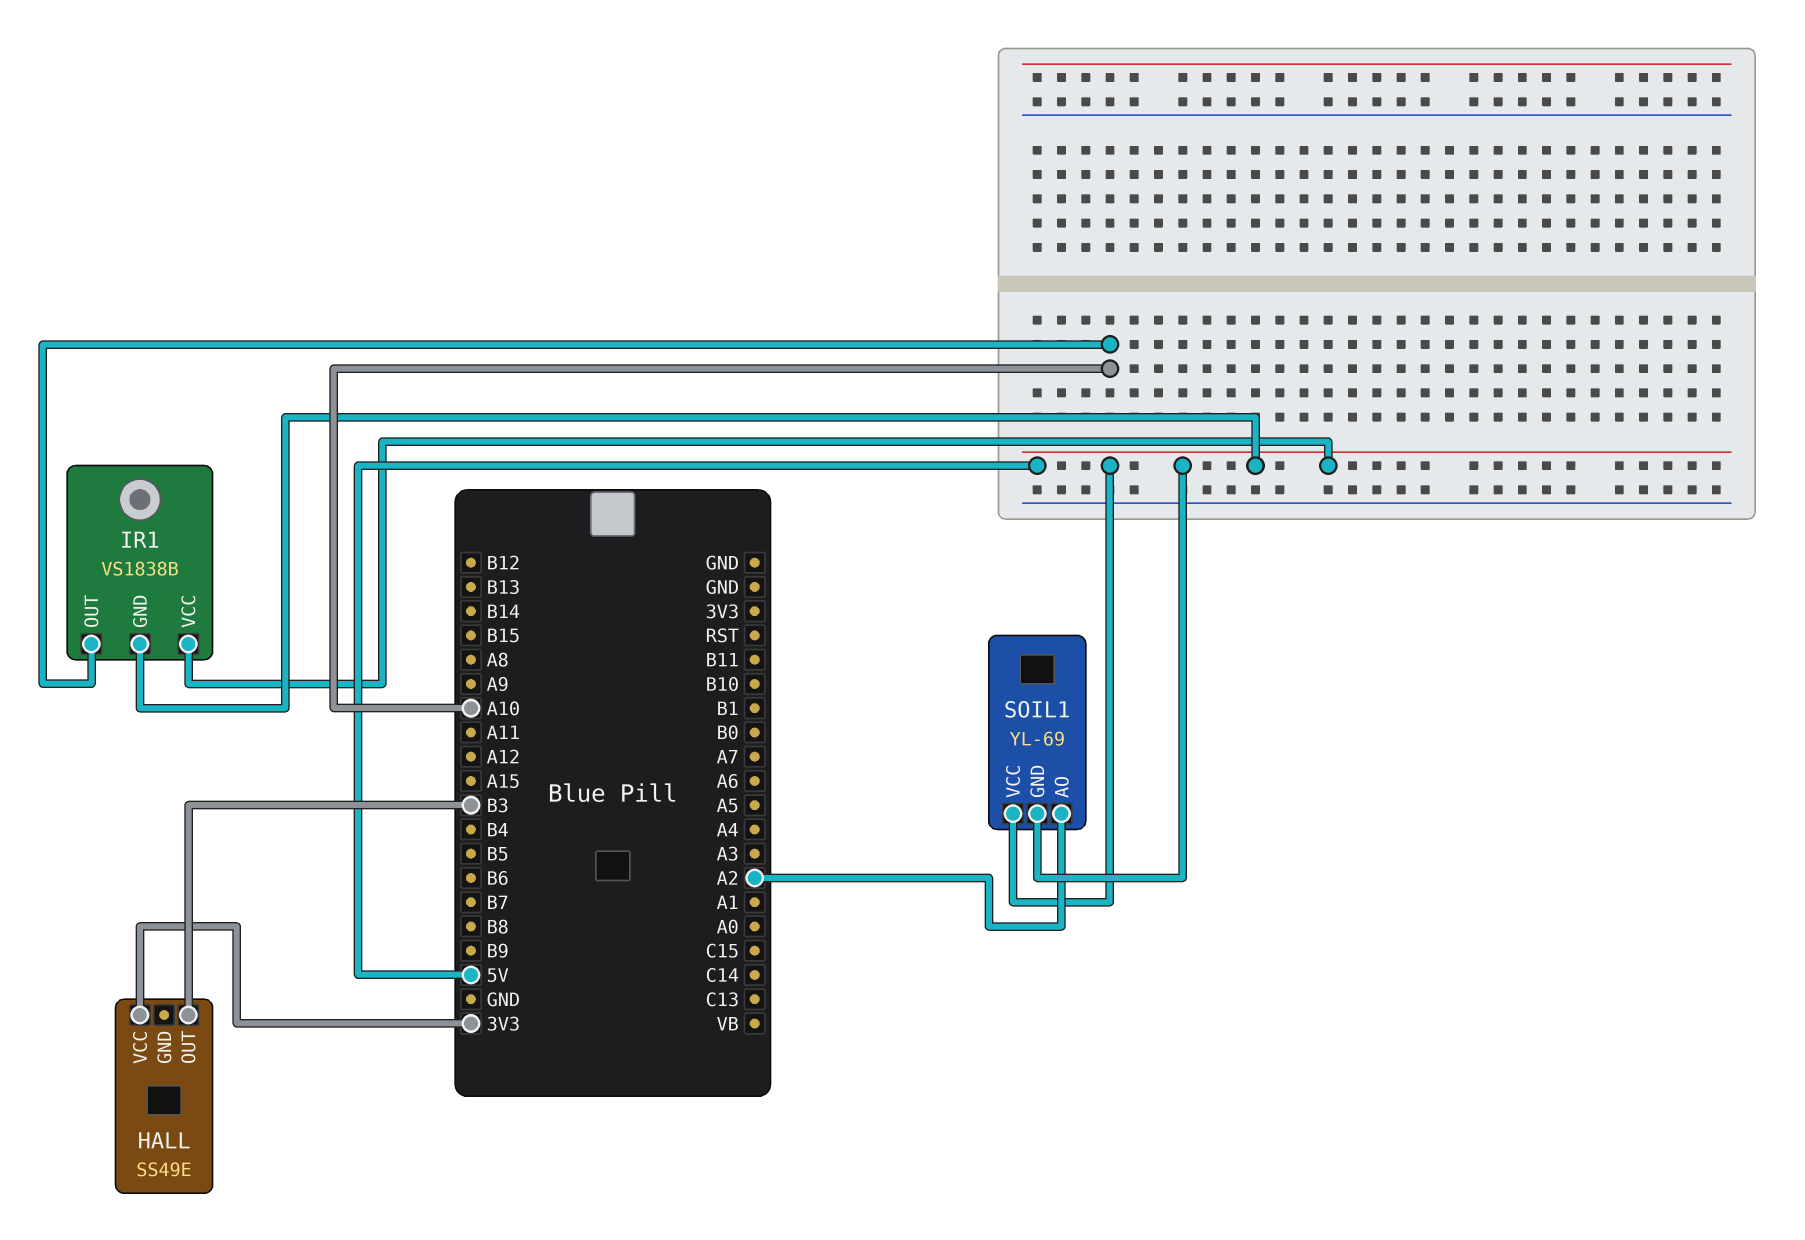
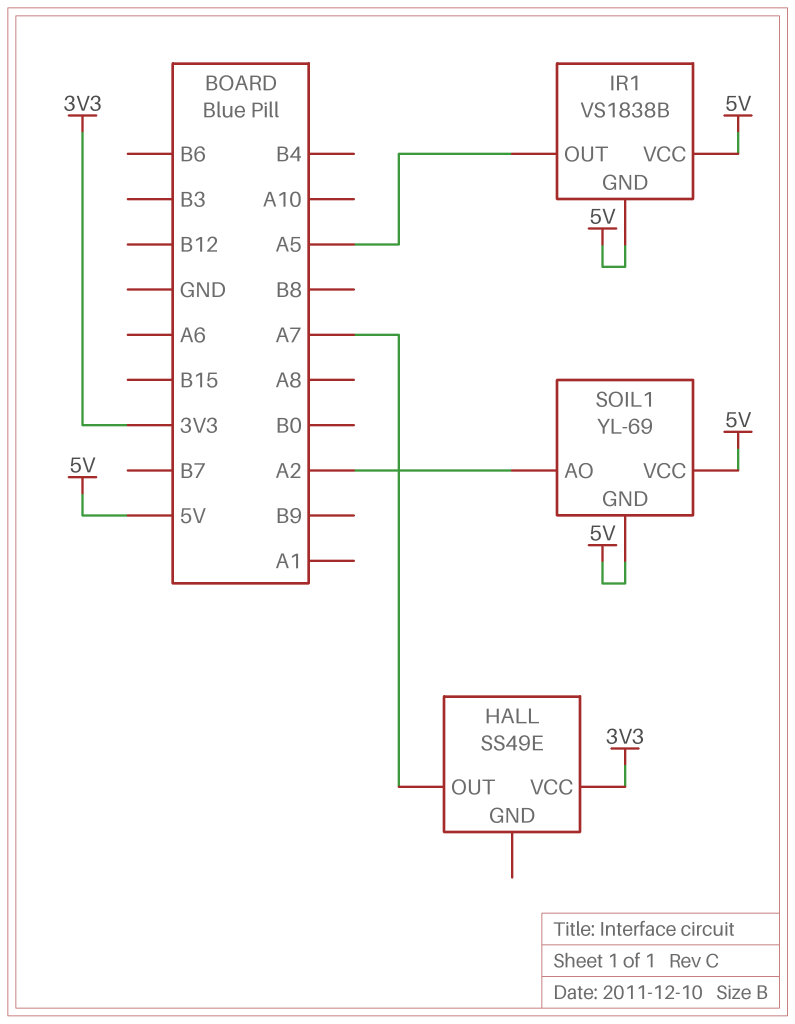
HALL pin OUT: B3 -> A7
IR1 pin OUT: A10 -> A5

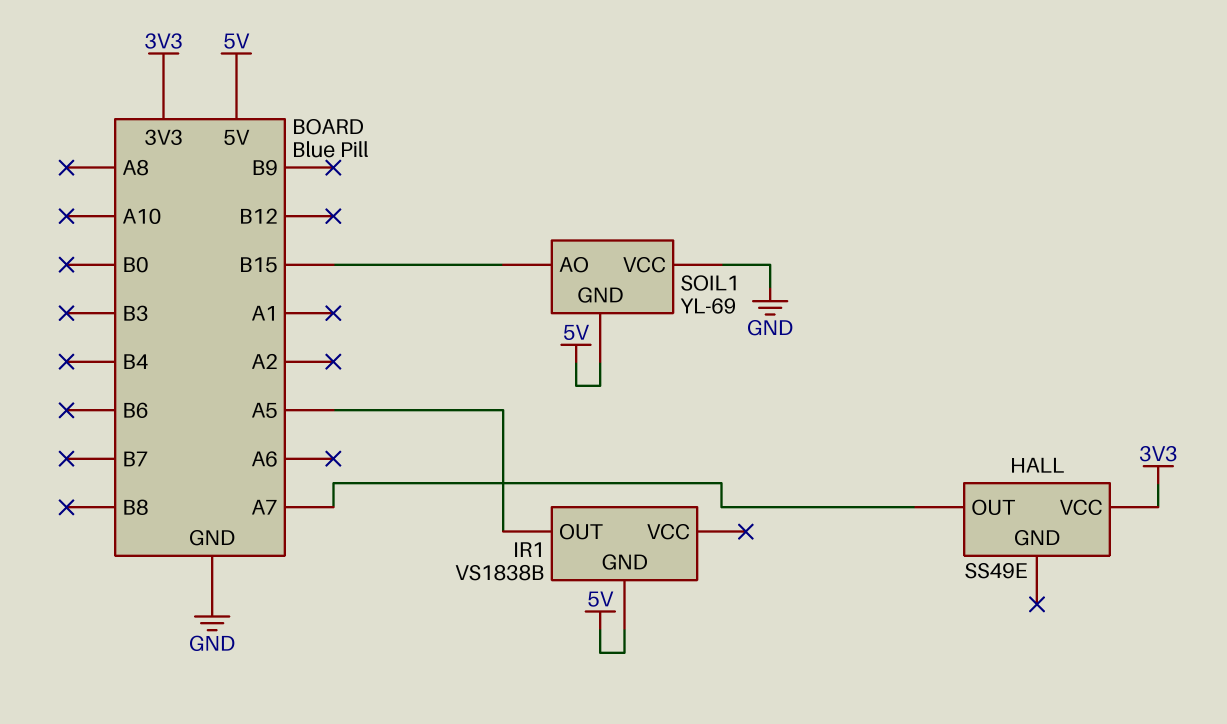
IR1 pin VCC: 5V -> none
SOIL1 pin AO: A2 -> B15
SOIL1 pin VCC: 5V -> GND

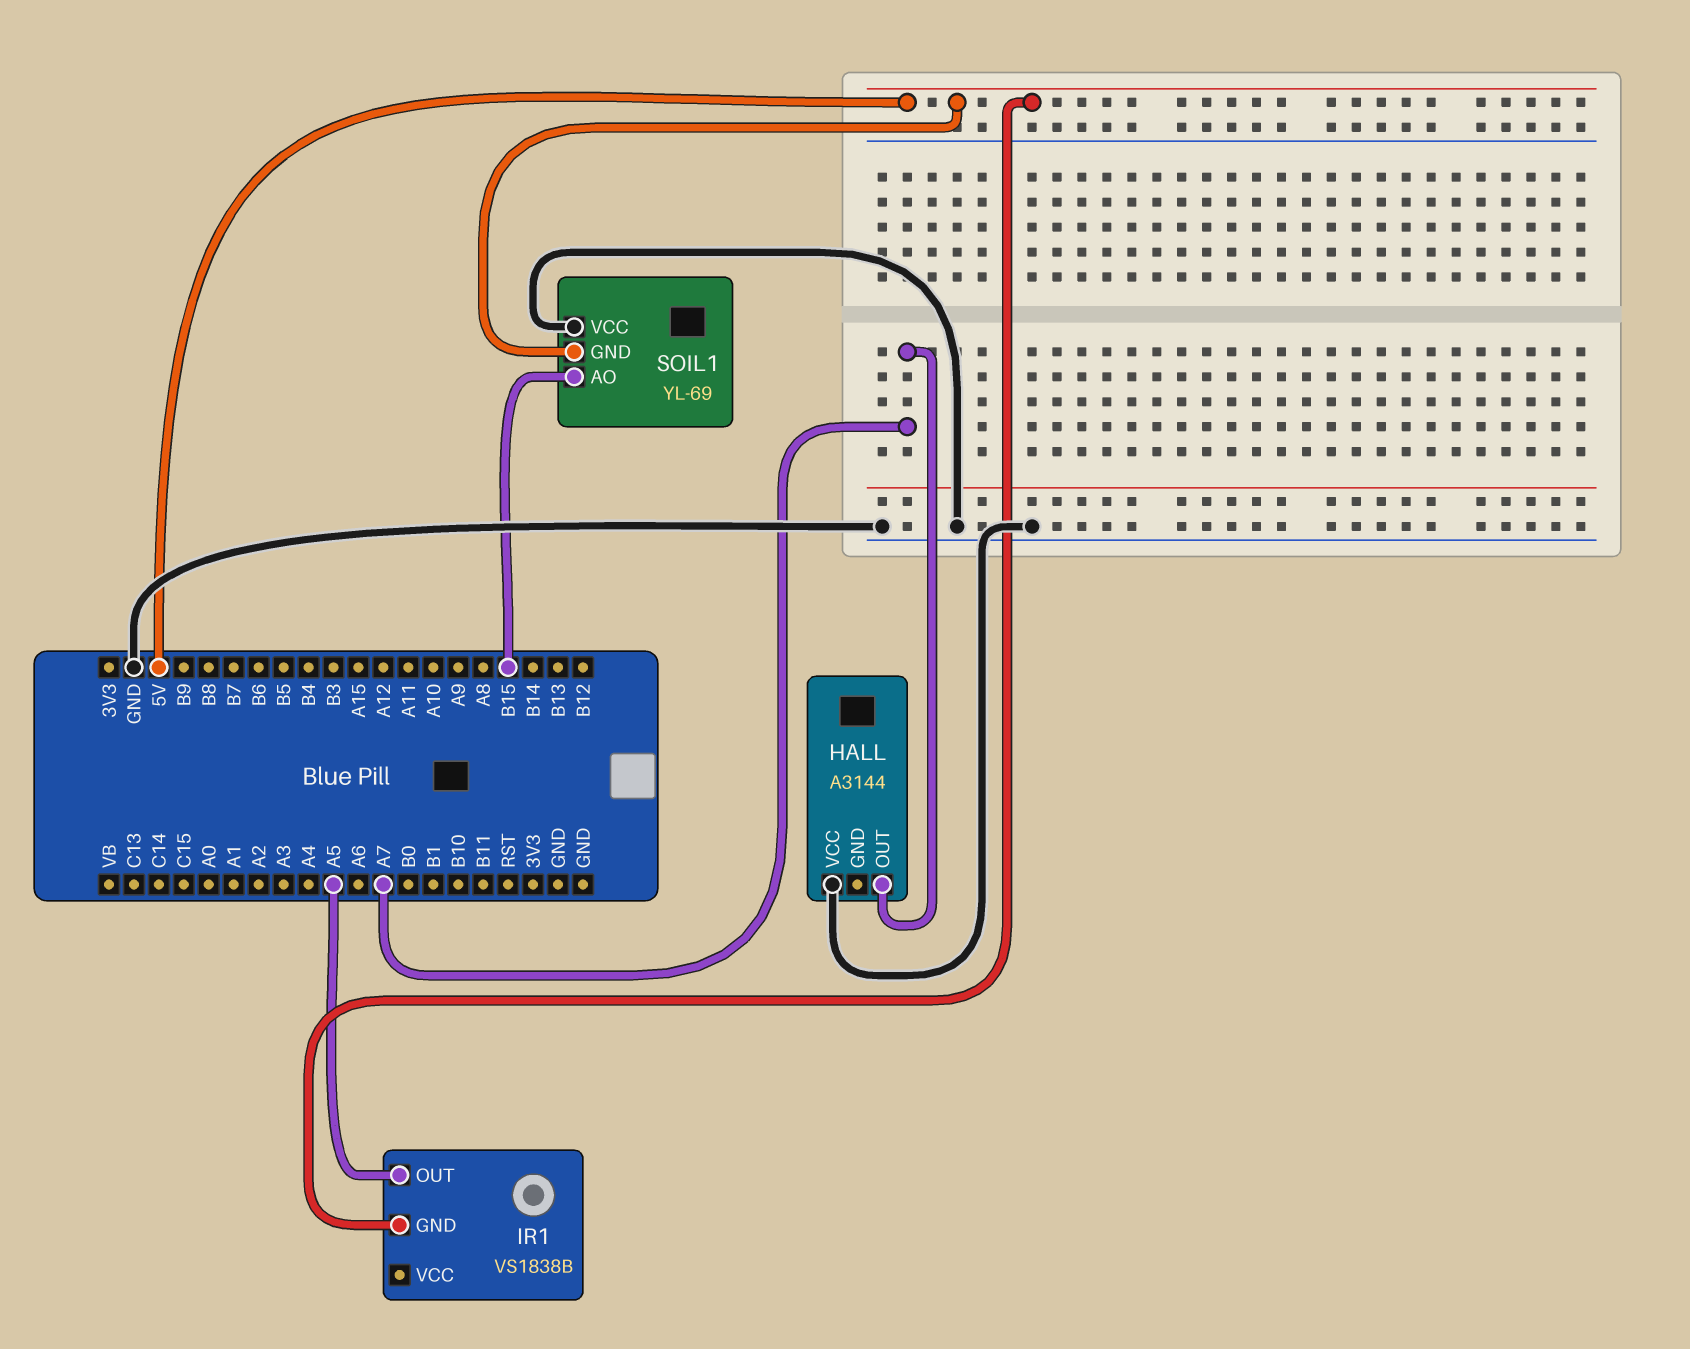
HALL: SS49E -> A3144
HALL pin VCC: 3V3 -> GND

